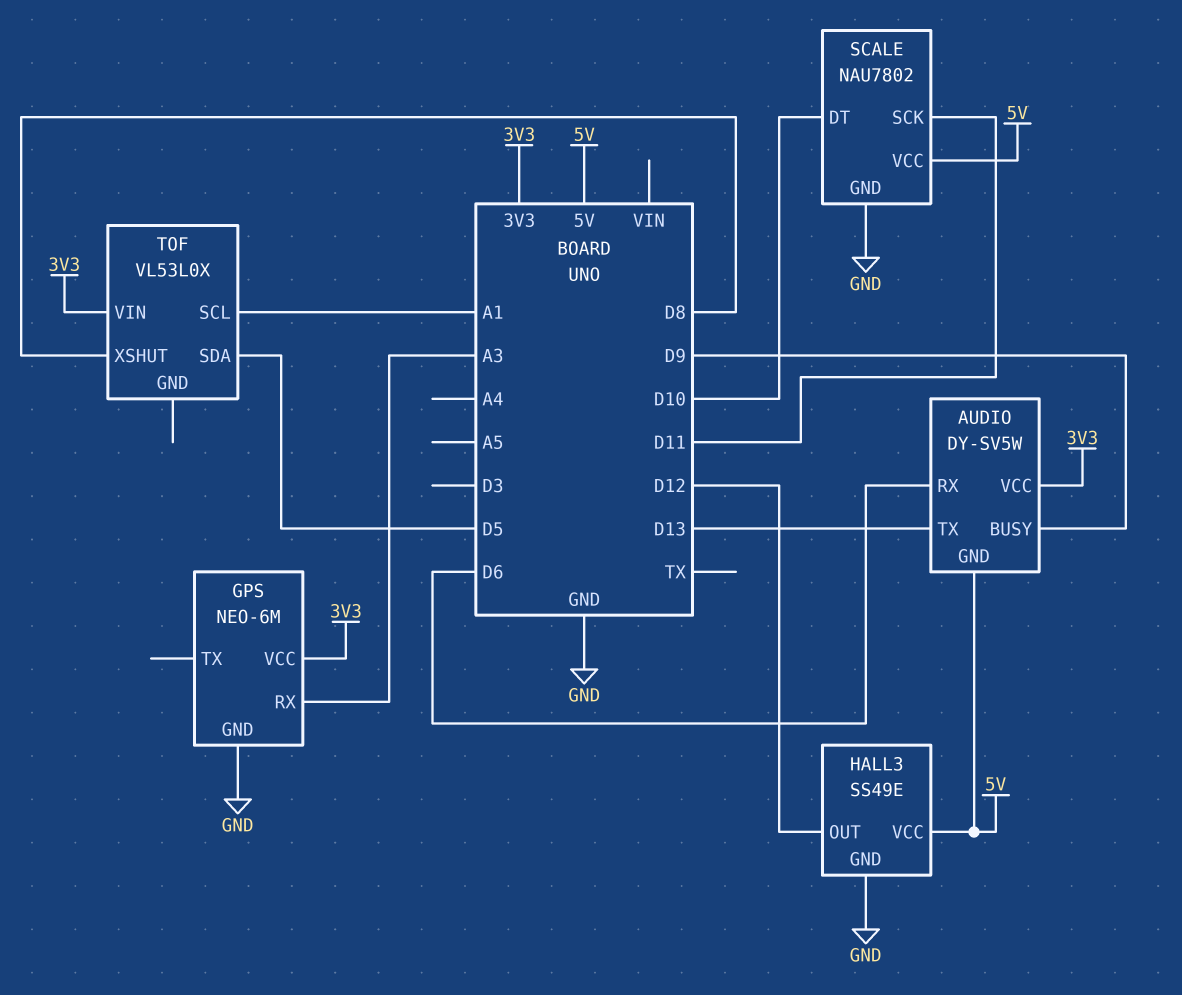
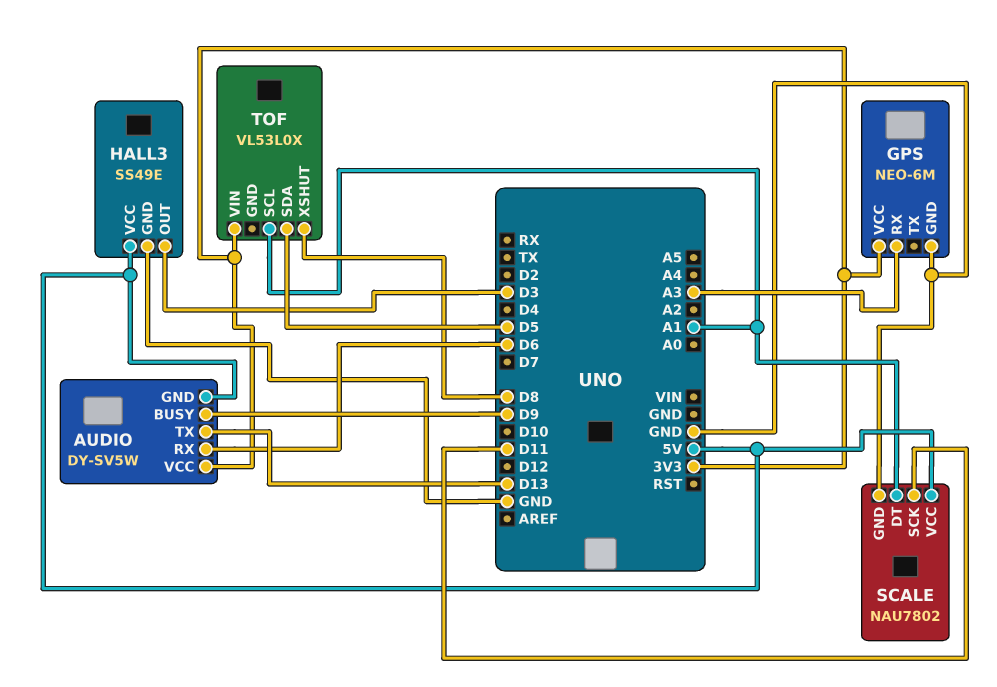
HALL3 pin OUT: D12 -> D3
SCALE pin DT: D10 -> A1

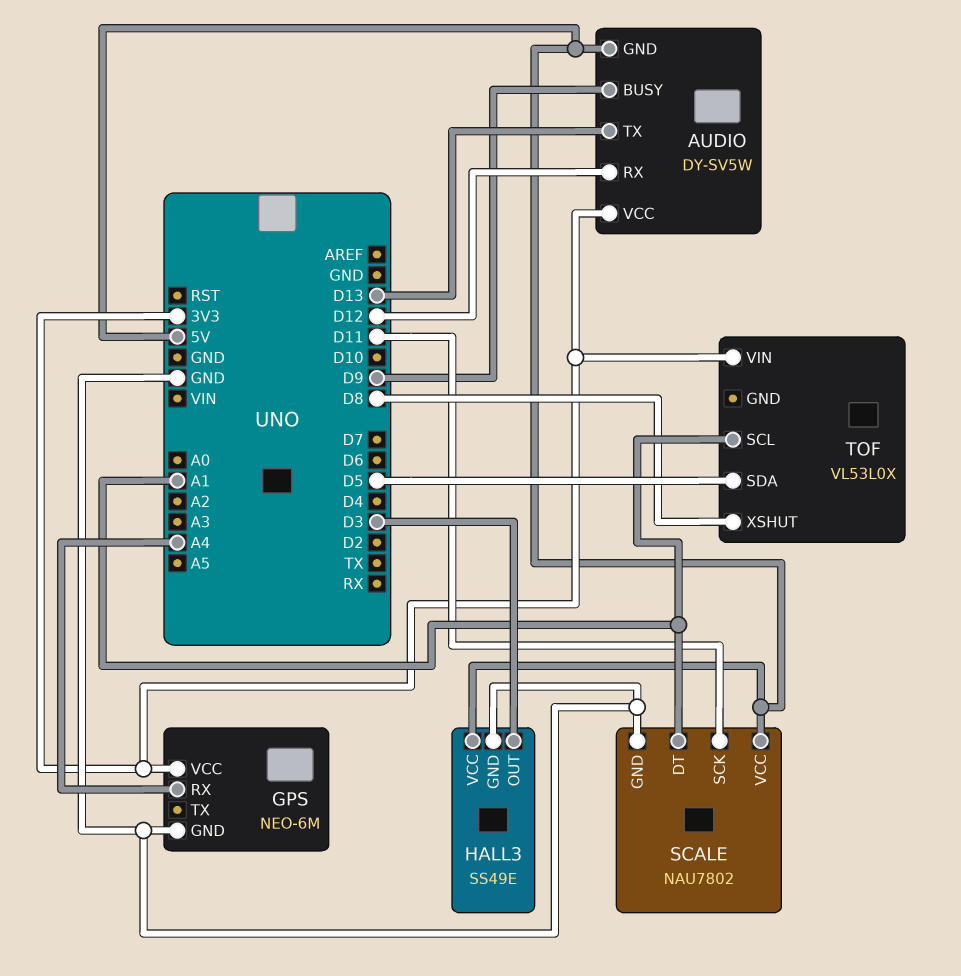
AUDIO pin RX: D6 -> D12
GPS pin RX: A3 -> A4

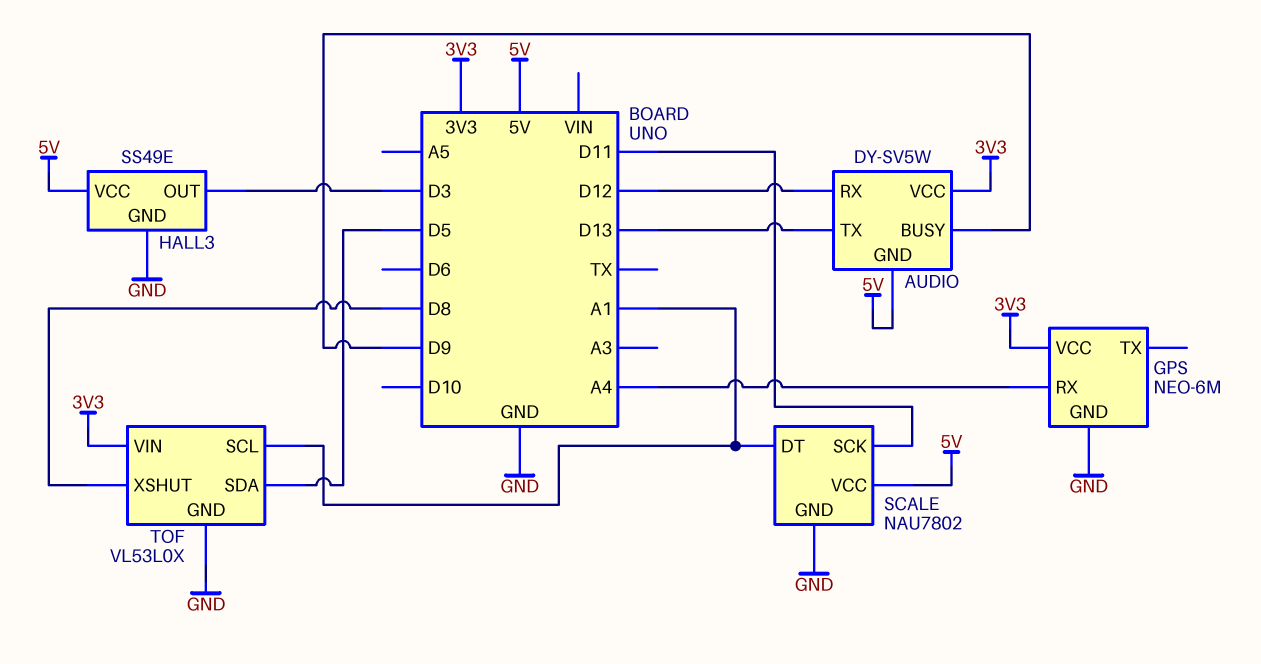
TOF pin GND: none -> GND

